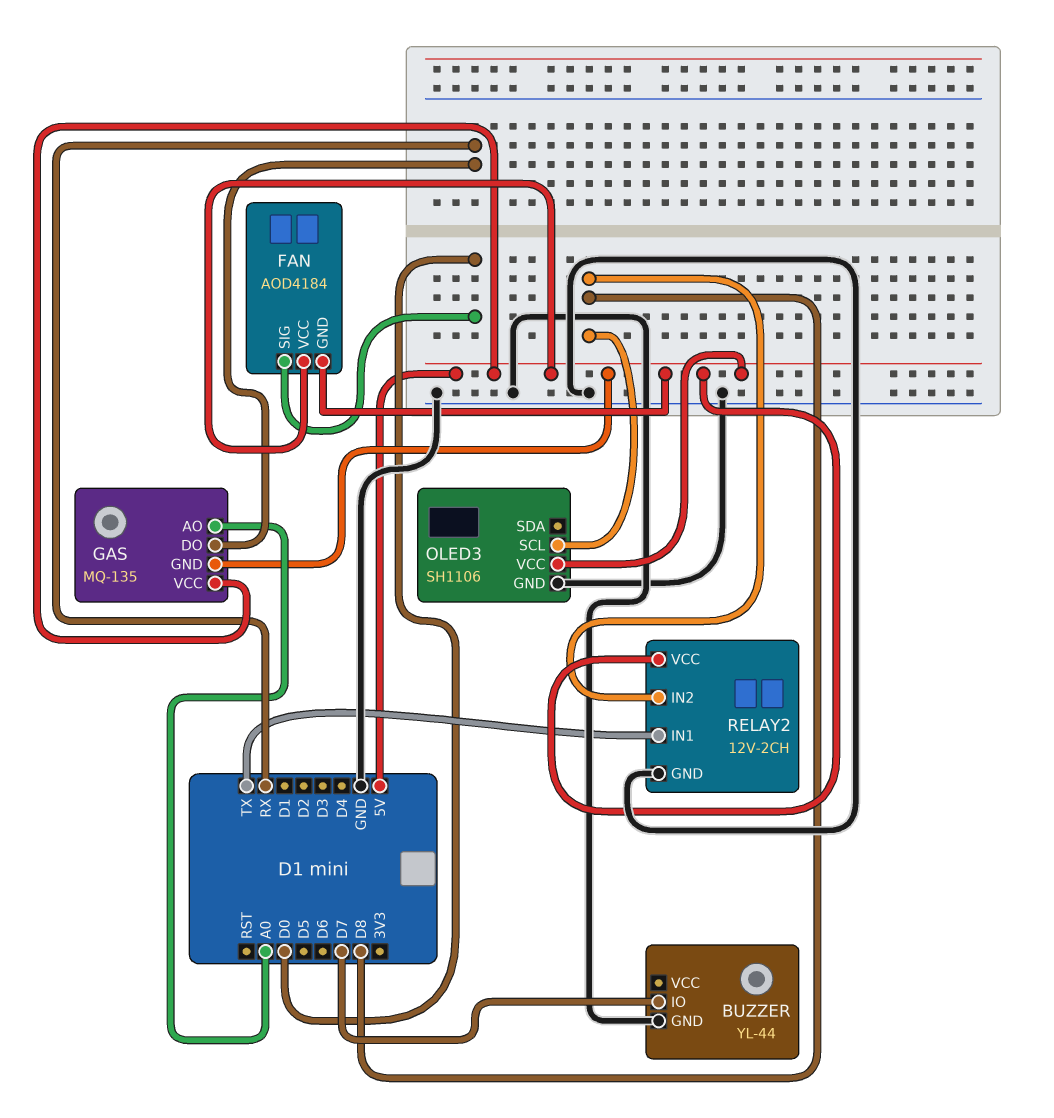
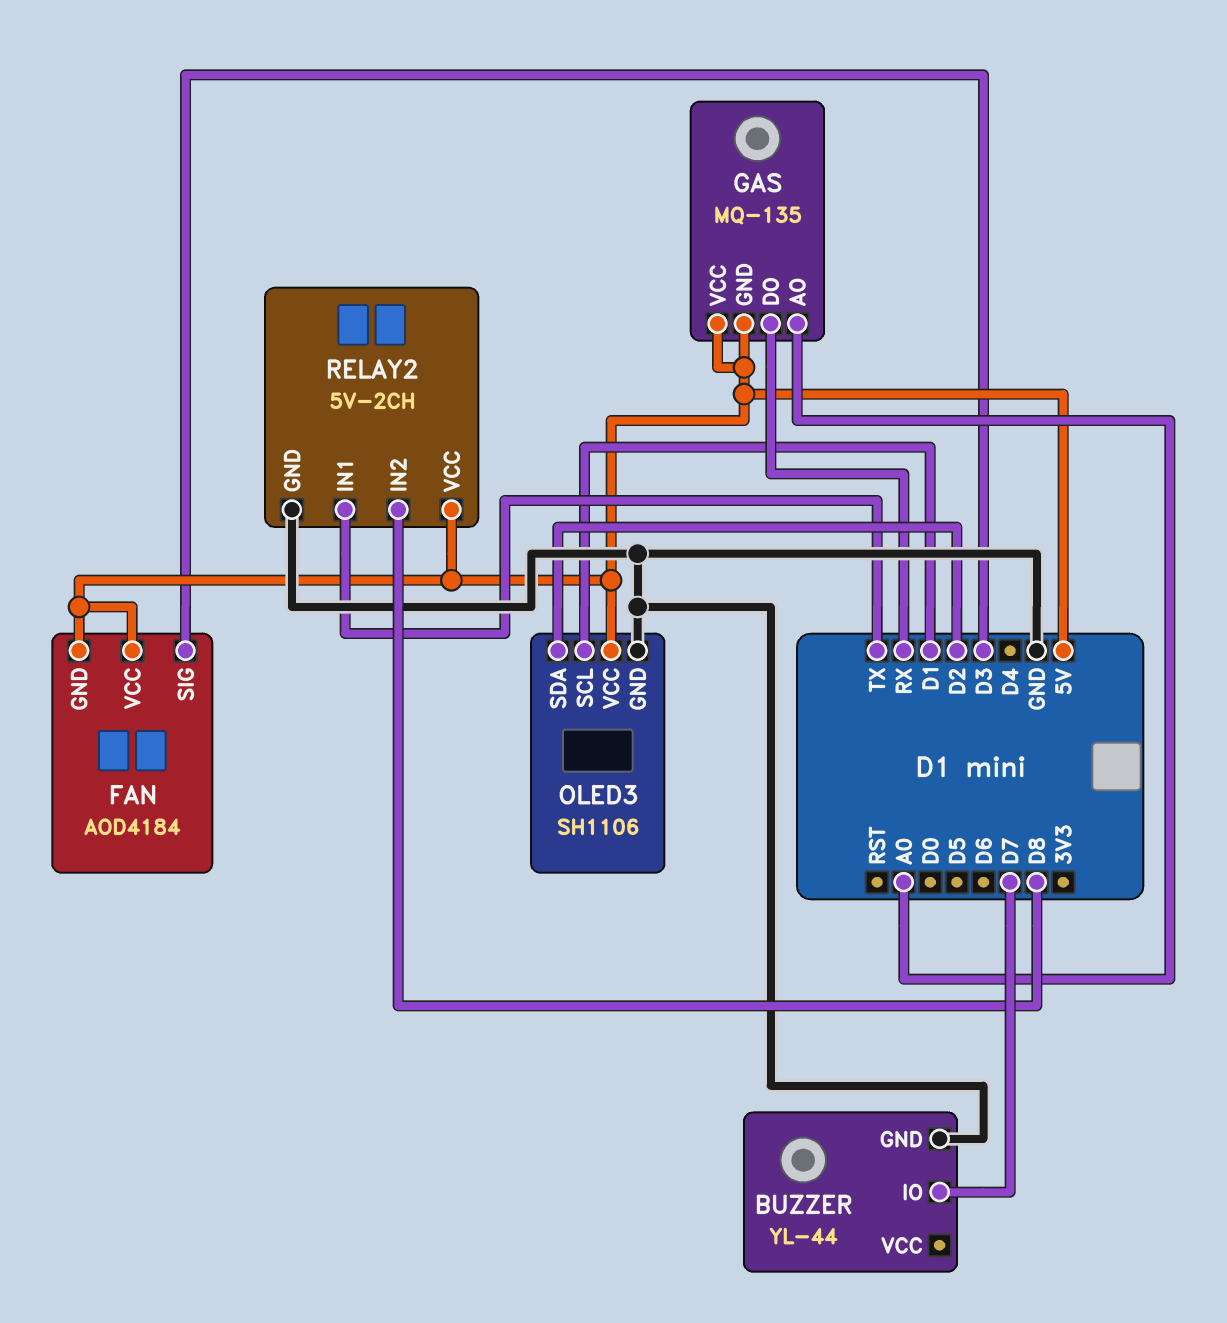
FAN pin SIG: D0 -> D3
OLED3 pin SCL: D8 -> D1
OLED3 pin SDA: none -> D2
RELAY2: 12V-2CH -> 5V-2CH

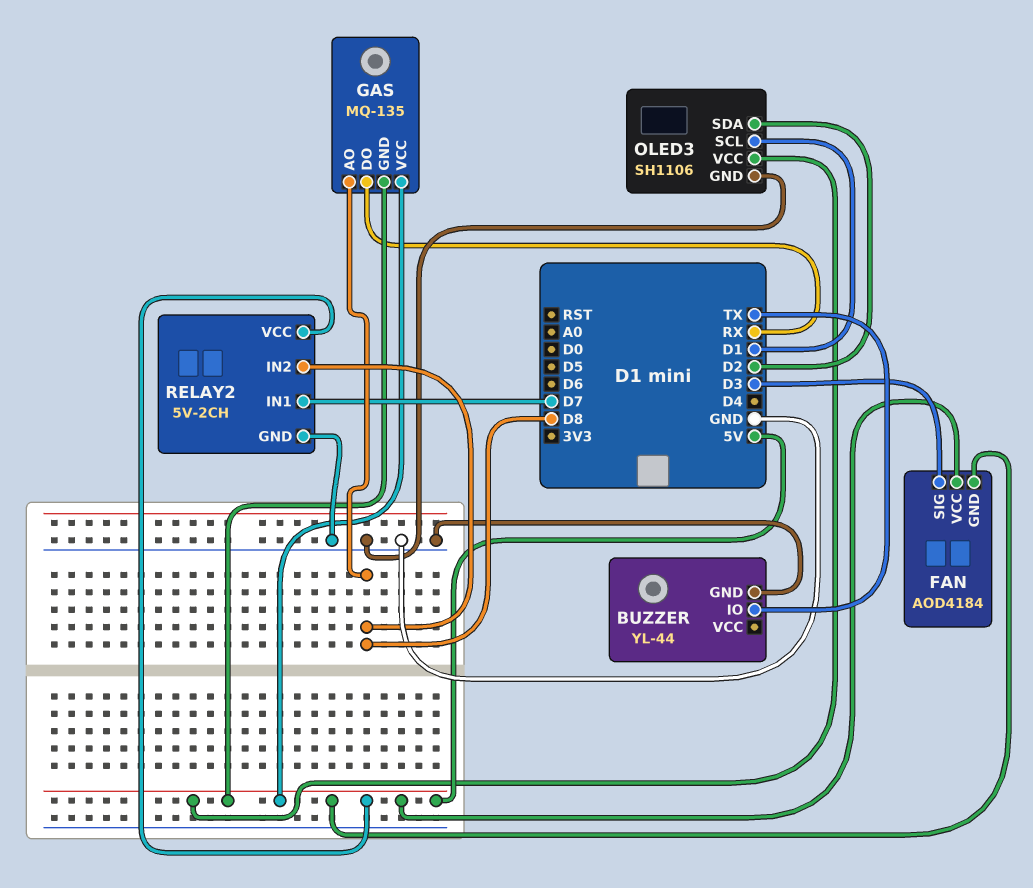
BUZZER pin IO: D7 -> TX
GAS pin AO: A0 -> D8
RELAY2 pin IN1: TX -> D7

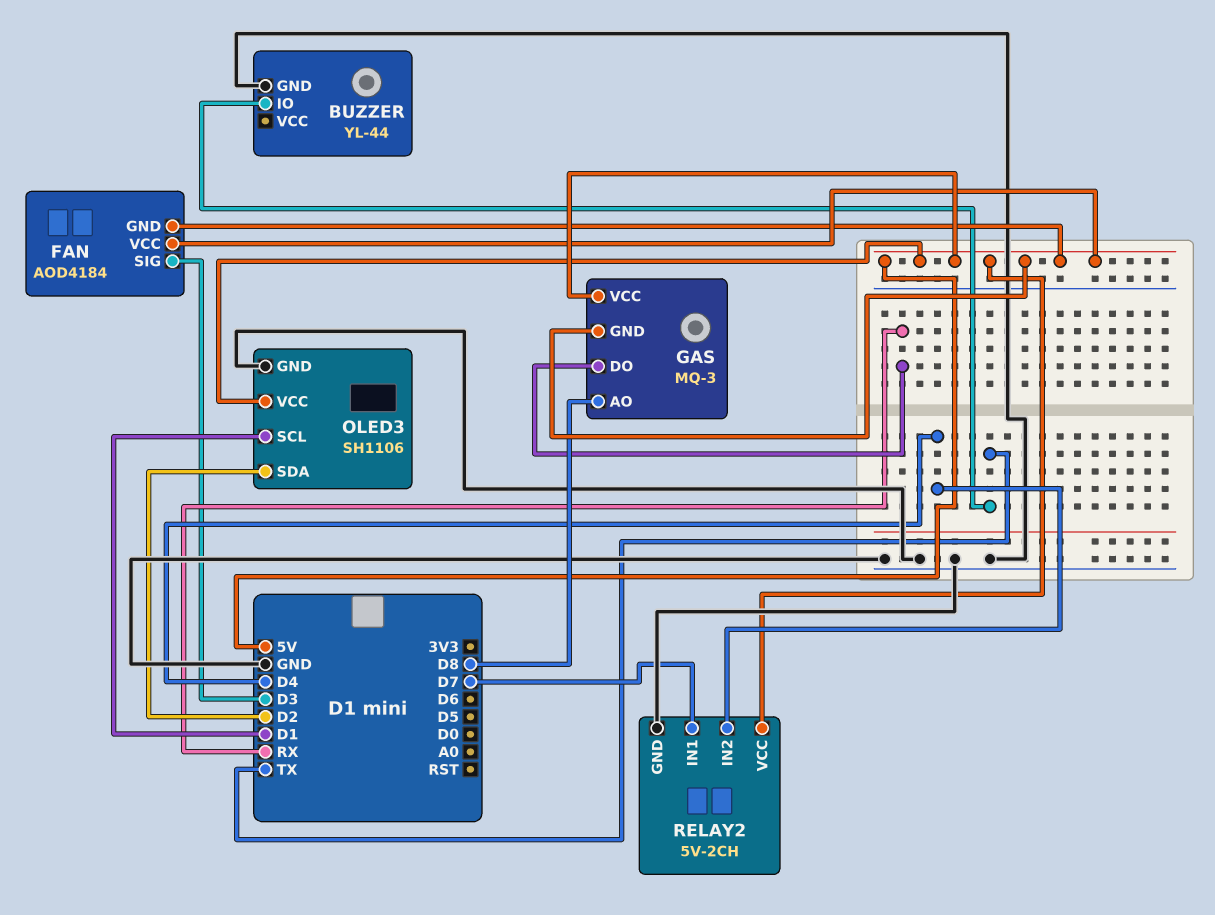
GAS: MQ-135 -> MQ-3
RELAY2 pin IN2: D8 -> D4

